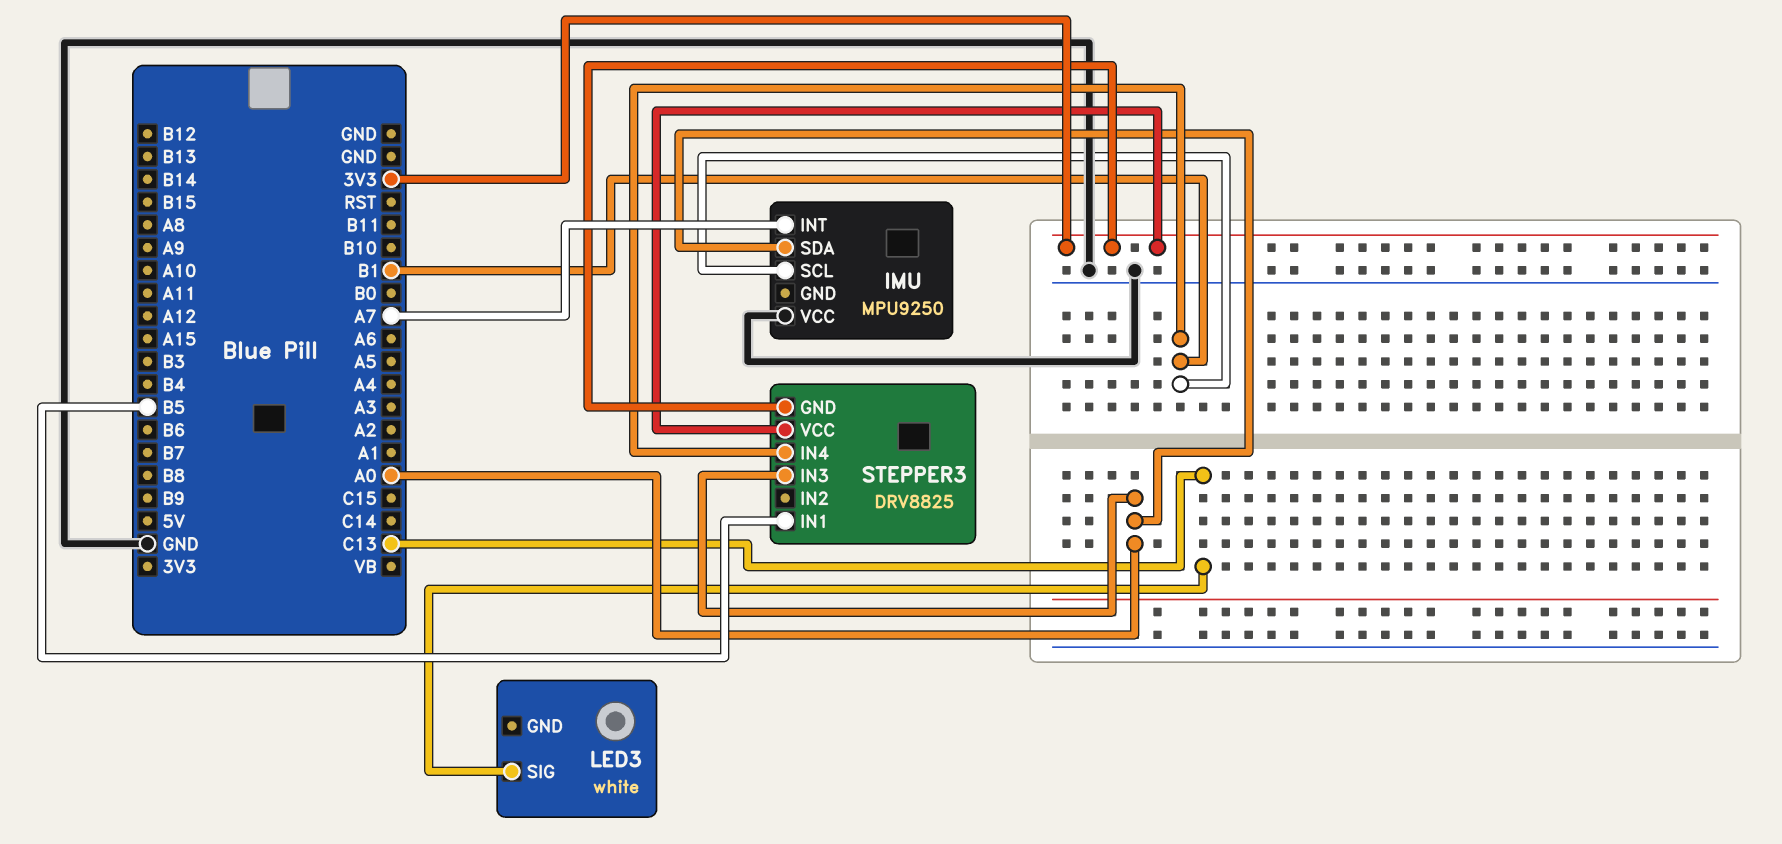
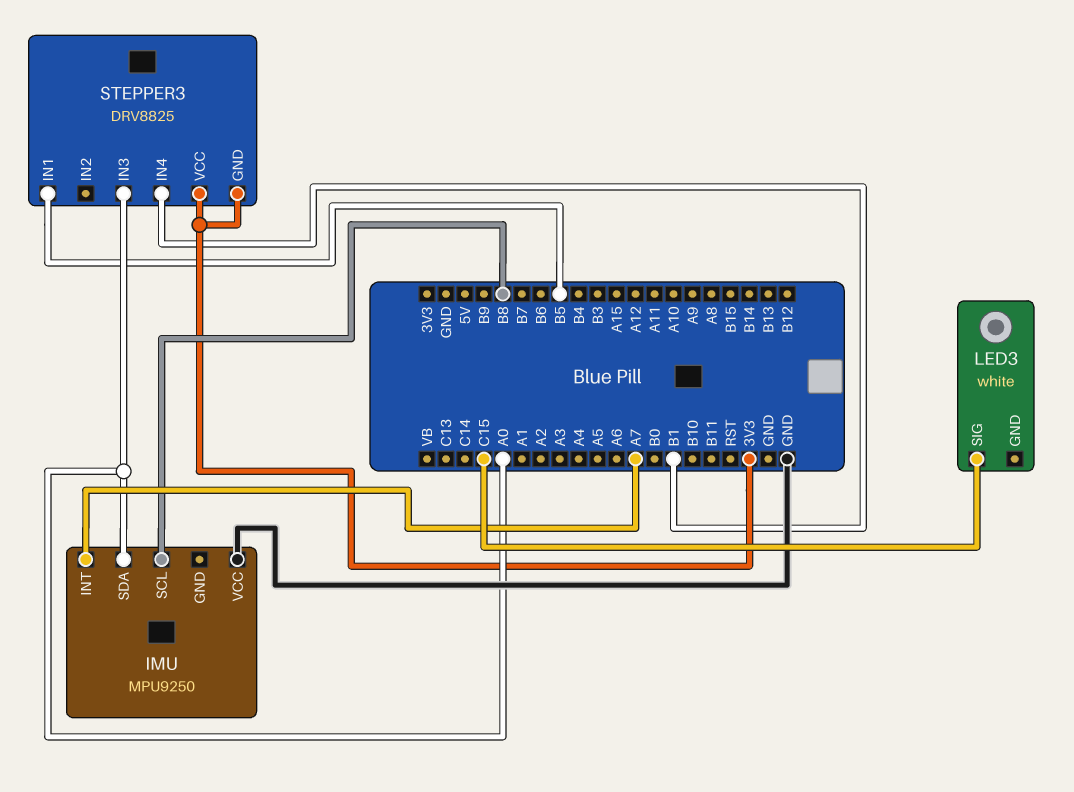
IMU pin SCL: B1 -> B8
LED3 pin SIG: C13 -> C15

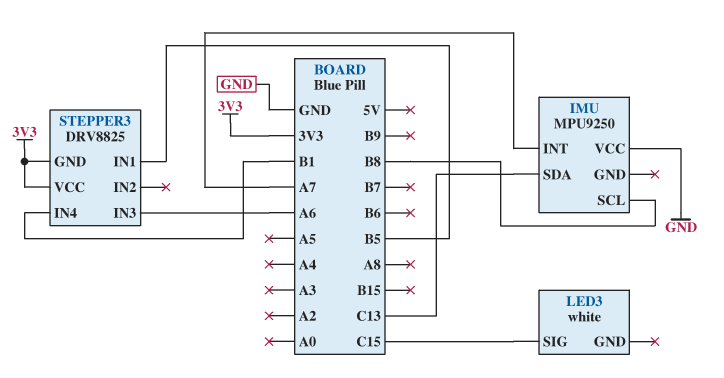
IMU pin SDA: A0 -> C13
STEPPER3 pin IN3: A0 -> A6

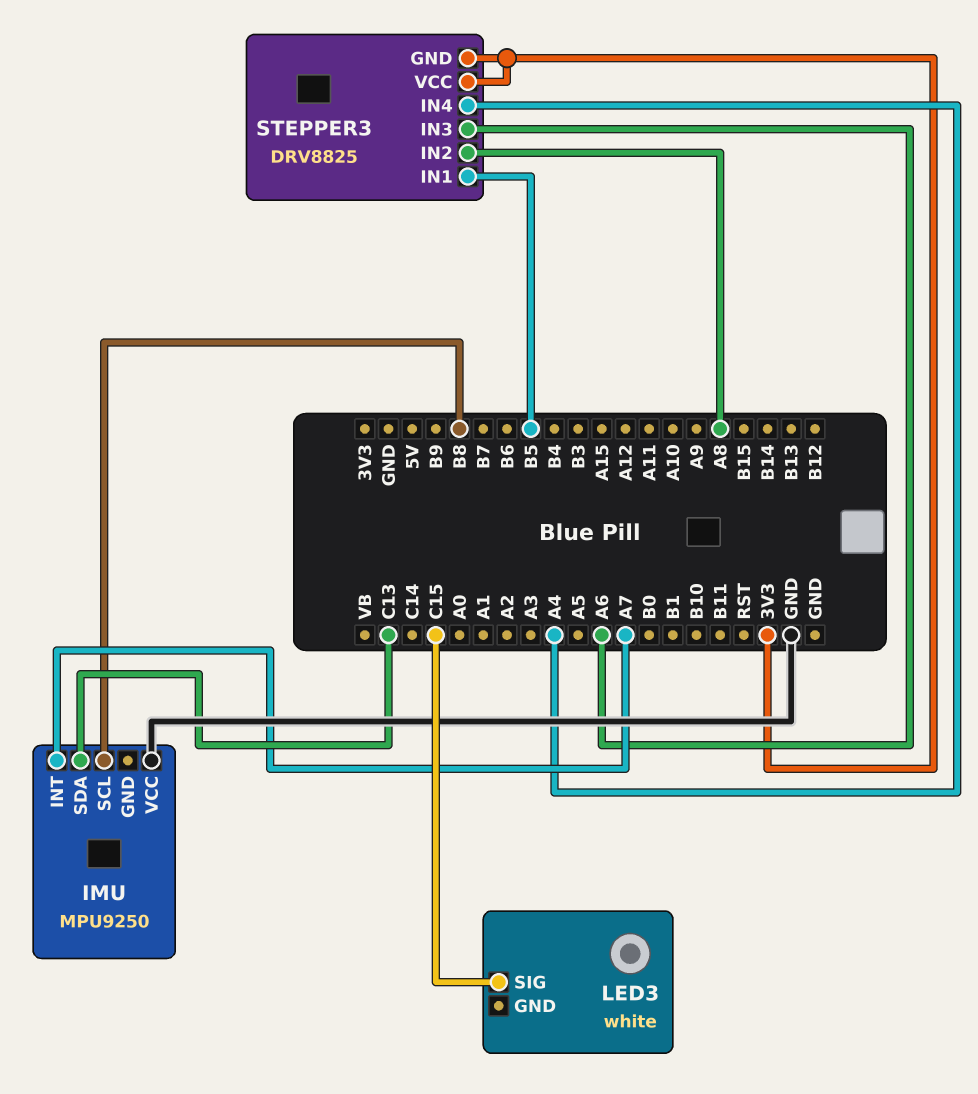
STEPPER3 pin IN2: none -> A8
STEPPER3 pin IN4: B1 -> A4

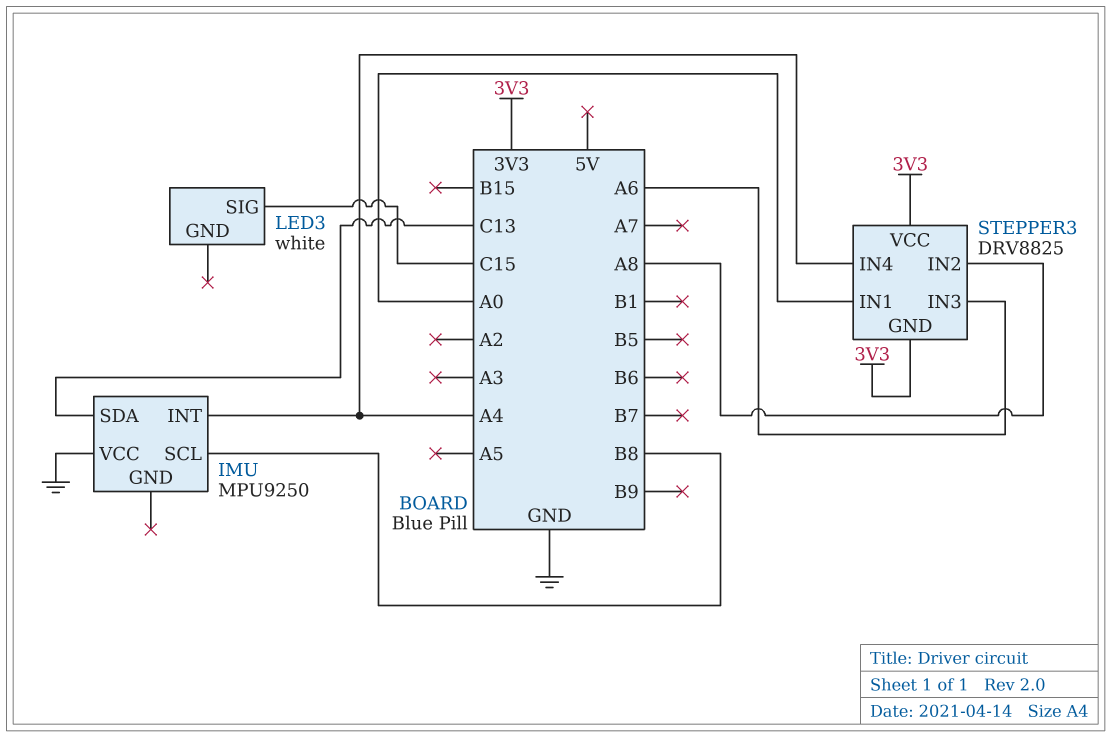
IMU pin INT: A7 -> A4
STEPPER3 pin IN1: B5 -> A0

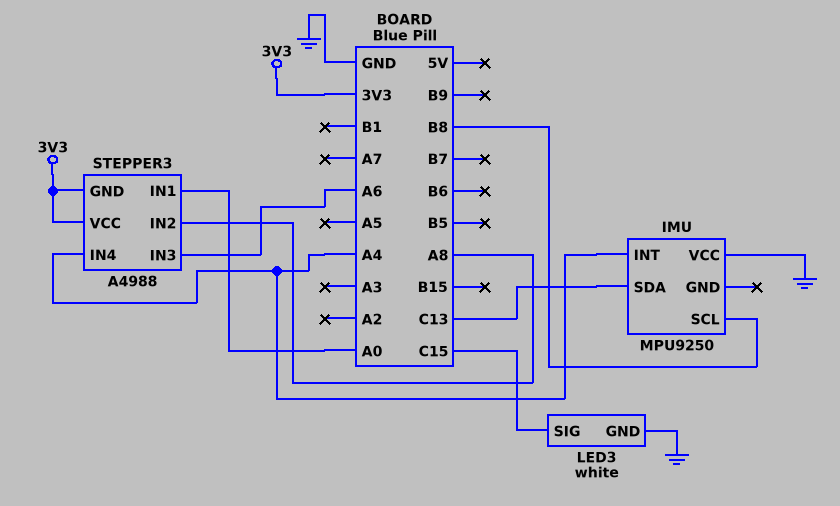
LED3 pin GND: none -> GND
STEPPER3: DRV8825 -> A4988

